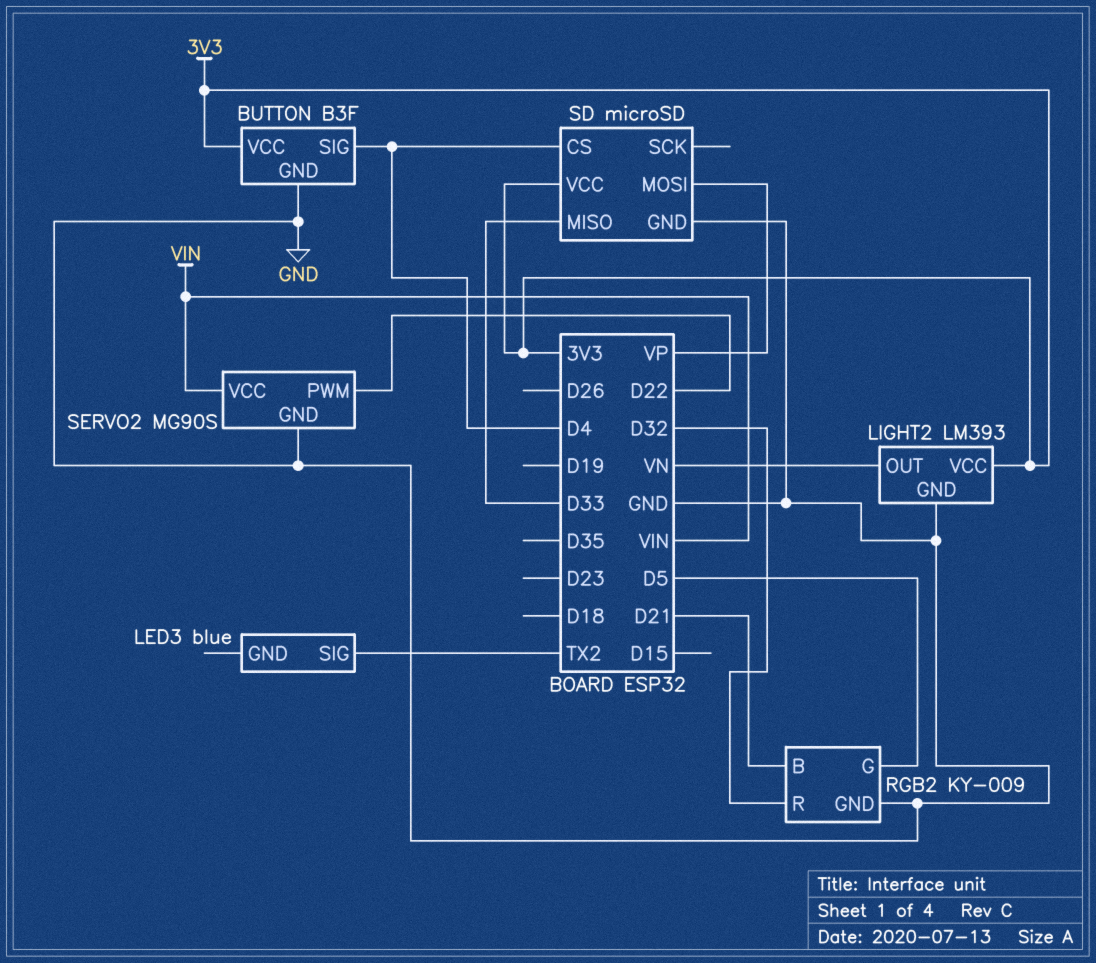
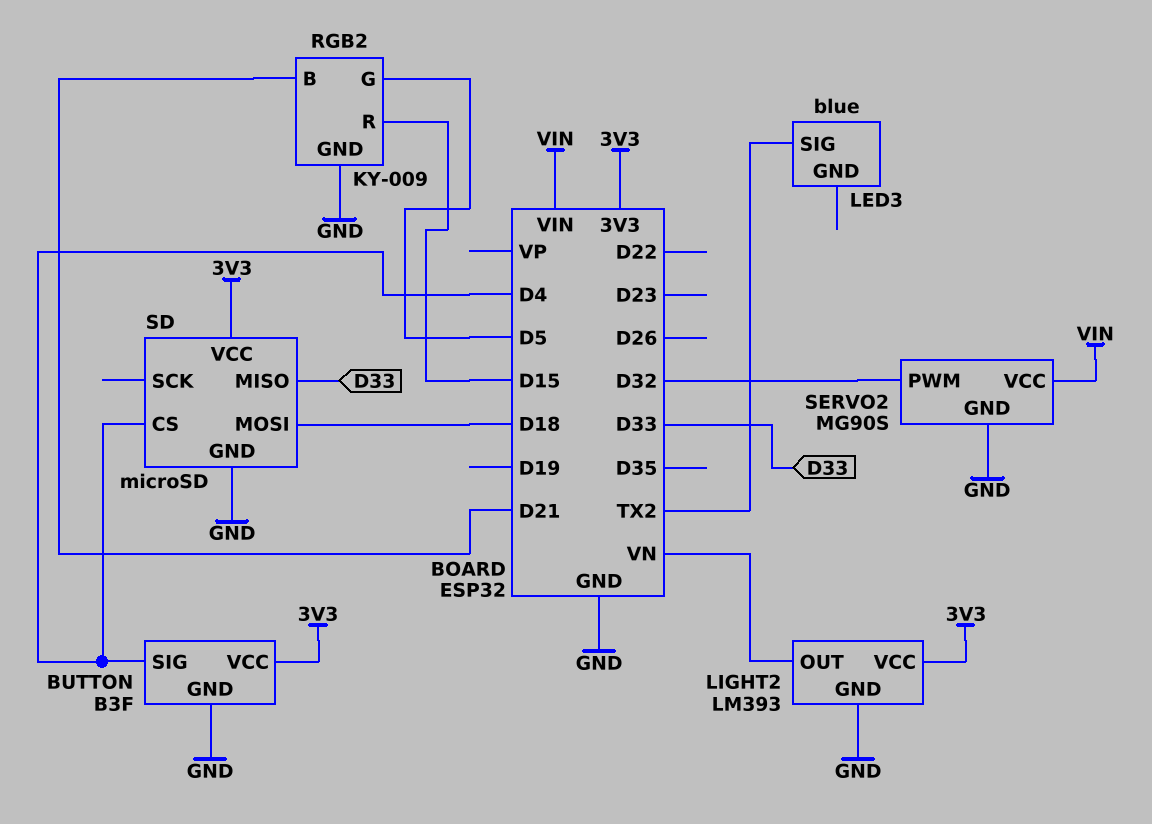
RGB2 pin R: D32 -> D15
SD pin MOSI: VP -> D18
SERVO2 pin PWM: D22 -> D32

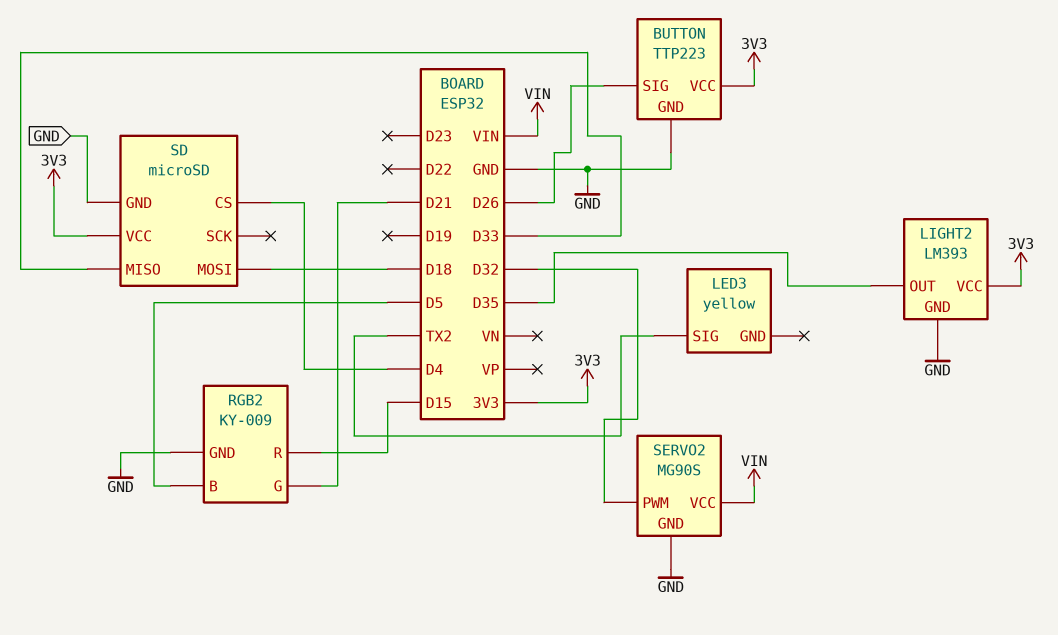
BUTTON: B3F -> TTP223
BUTTON pin SIG: D4 -> D26
LED3: blue -> yellow
LIGHT2 pin OUT: VN -> D35
RGB2 pin B: D21 -> D5
RGB2 pin G: D5 -> D21

